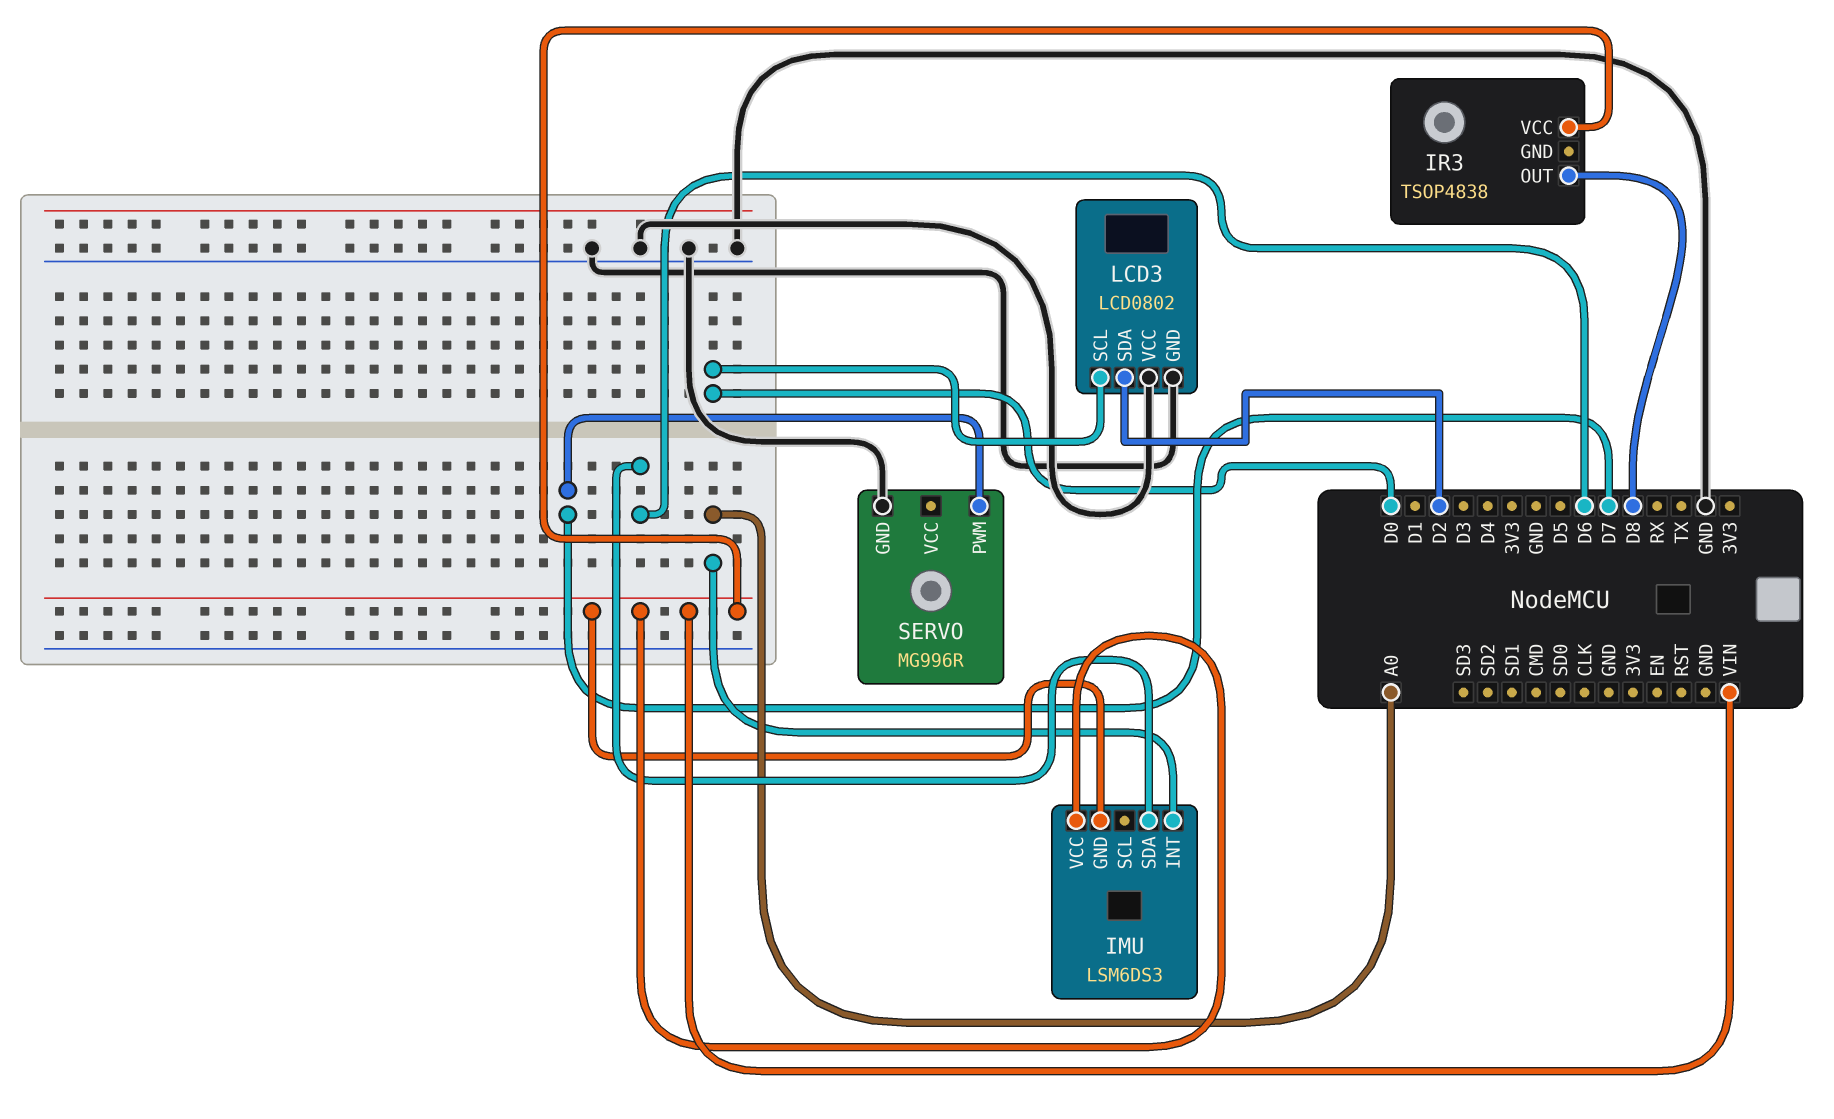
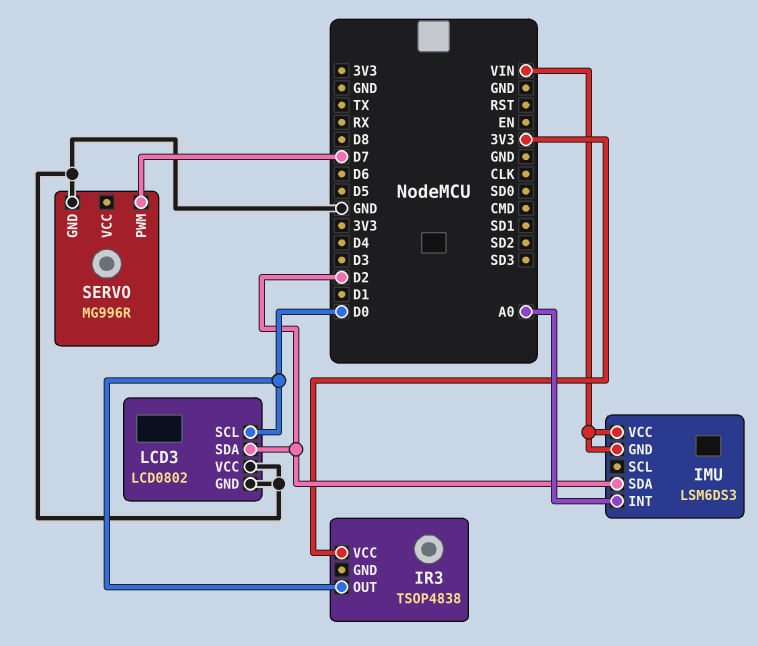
IMU pin SDA: D6 -> D2
IR3 pin OUT: D8 -> D0
IR3 pin VCC: VIN -> 3V3

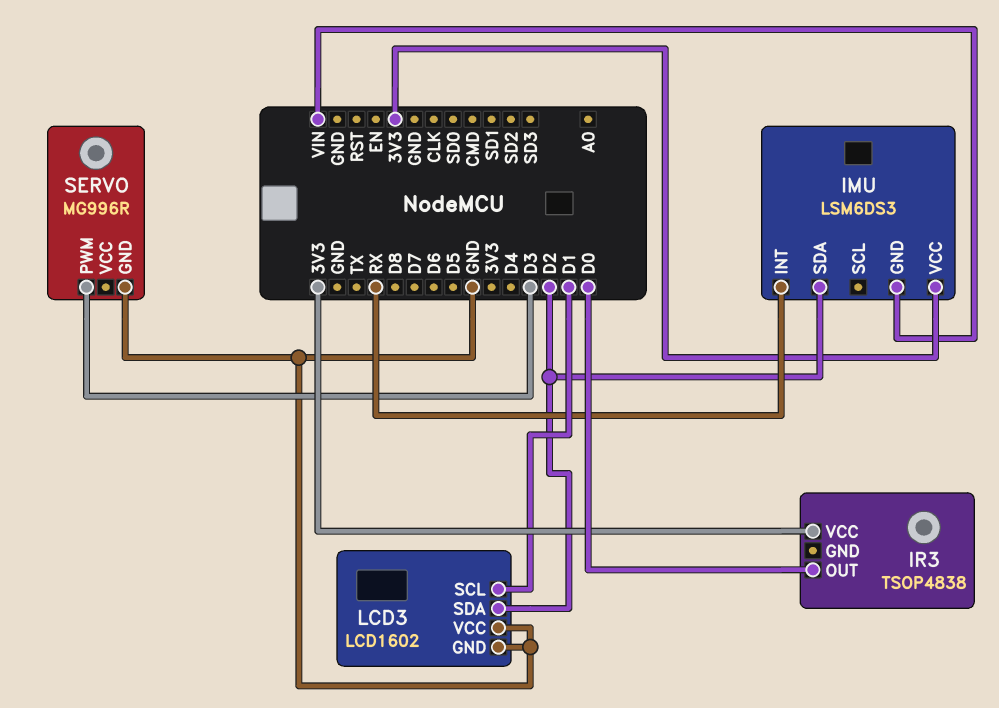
IMU pin INT: A0 -> RX
IMU pin VCC: VIN -> 3V3
LCD3: LCD0802 -> LCD1602
LCD3 pin SCL: D0 -> D1
SERVO pin PWM: D7 -> D3

